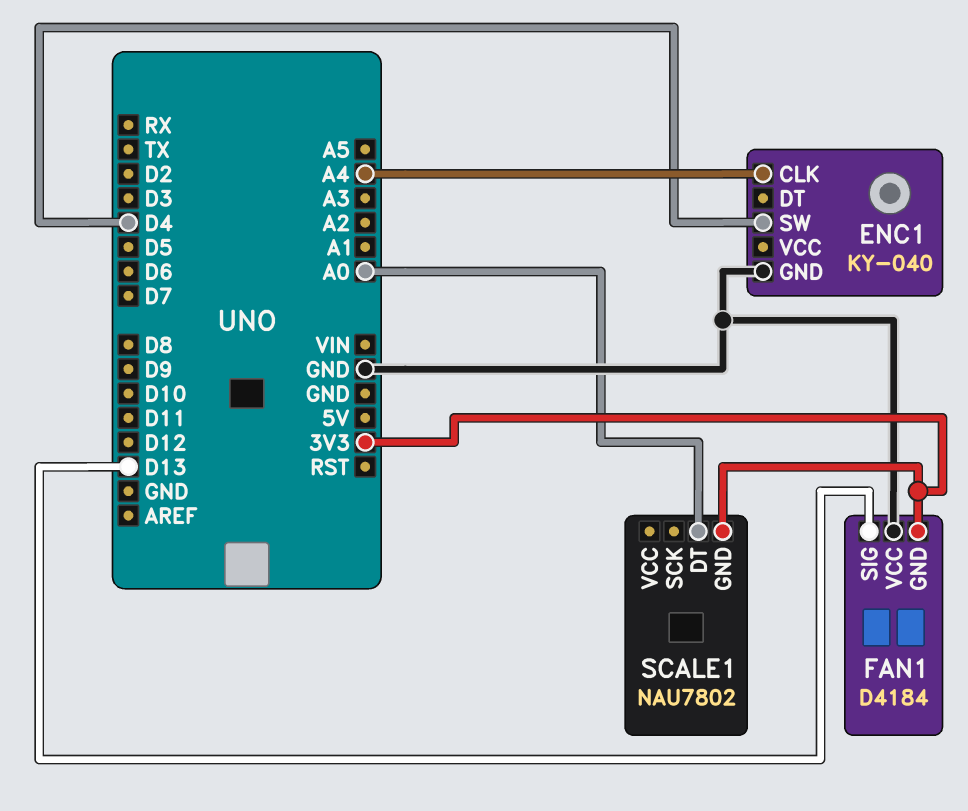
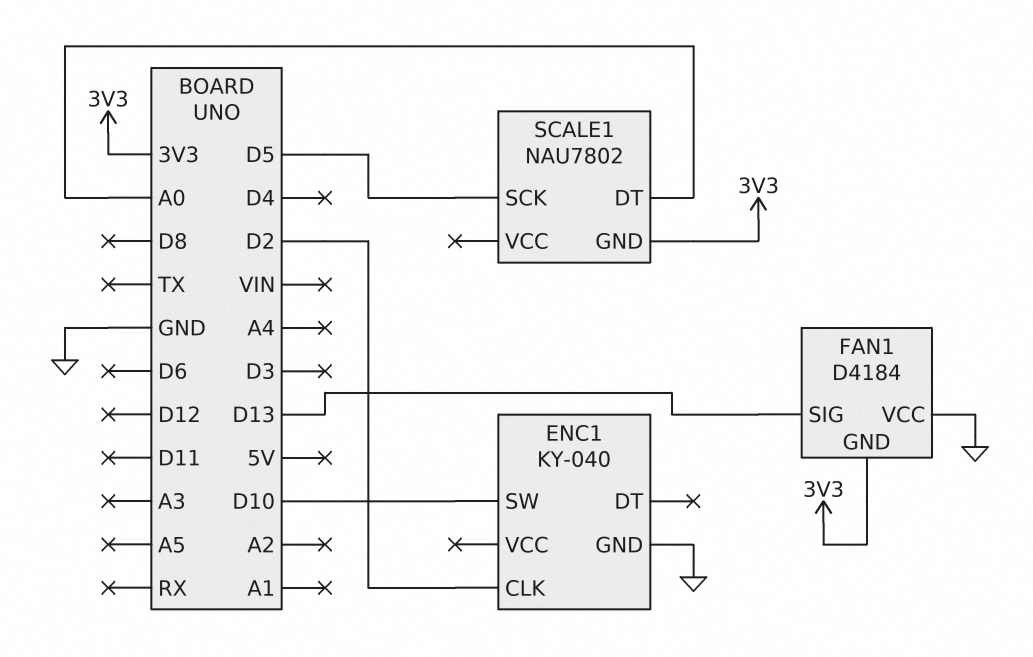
ENC1 pin CLK: A4 -> D2
ENC1 pin SW: D4 -> D10
SCALE1 pin SCK: none -> D5

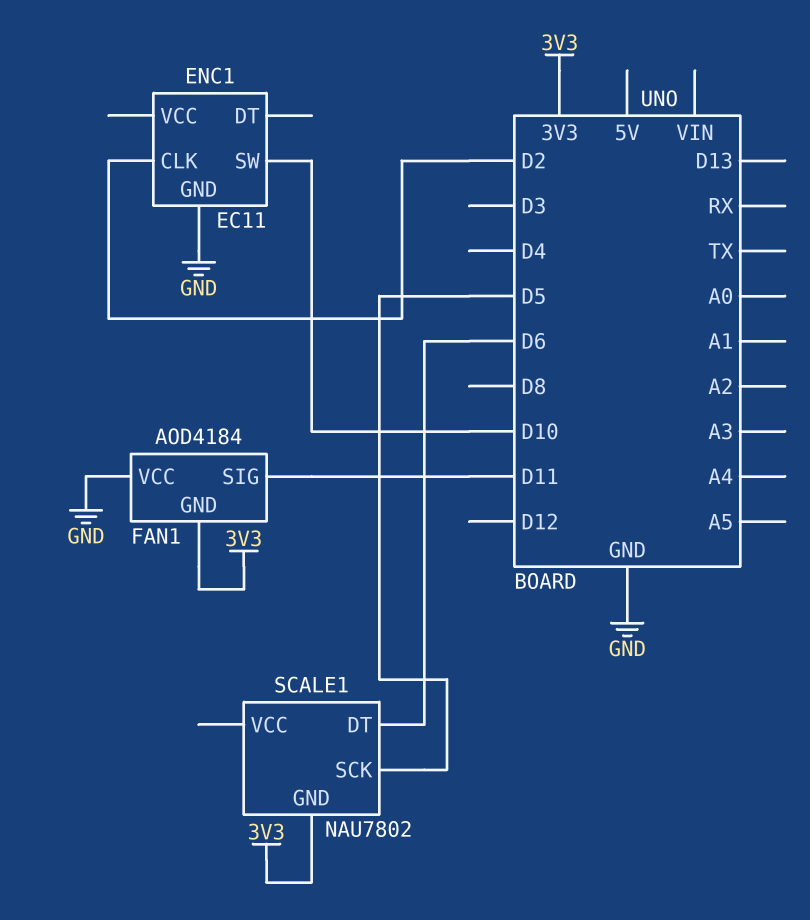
ENC1: KY-040 -> EC11
FAN1: D4184 -> AOD4184
FAN1 pin SIG: D13 -> D11
SCALE1 pin DT: A0 -> D6

